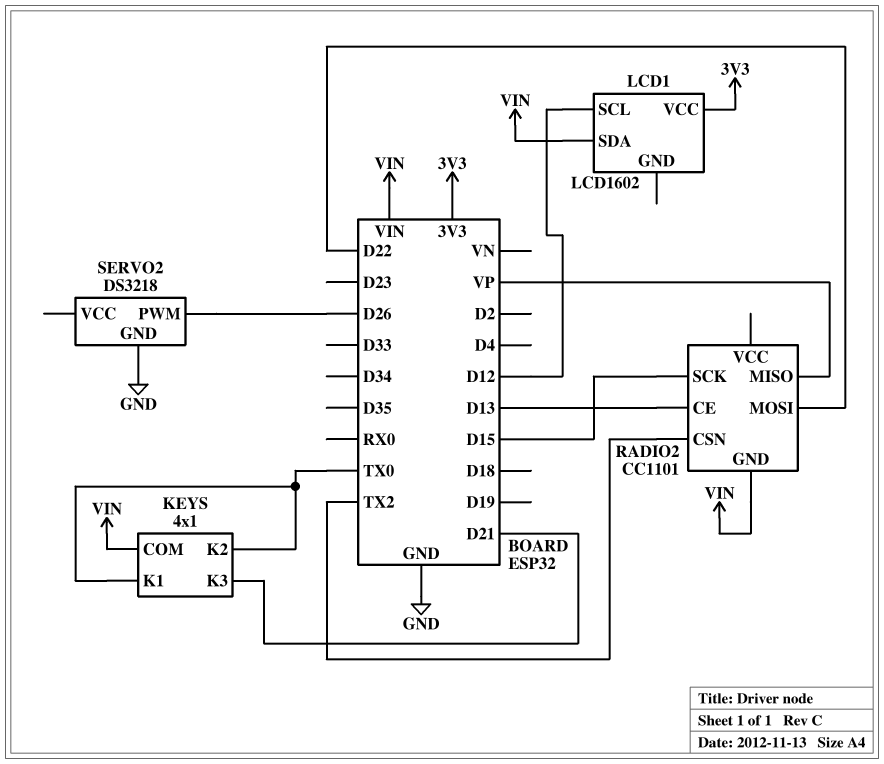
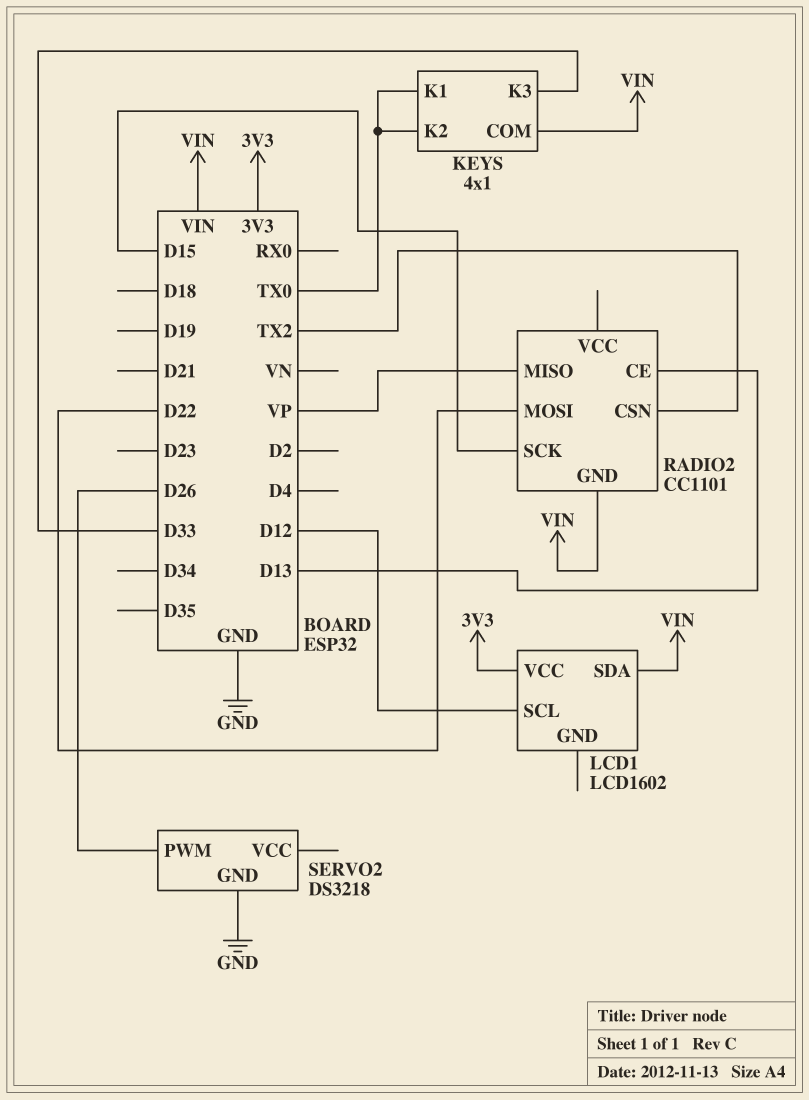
KEYS pin K3: D21 -> D33

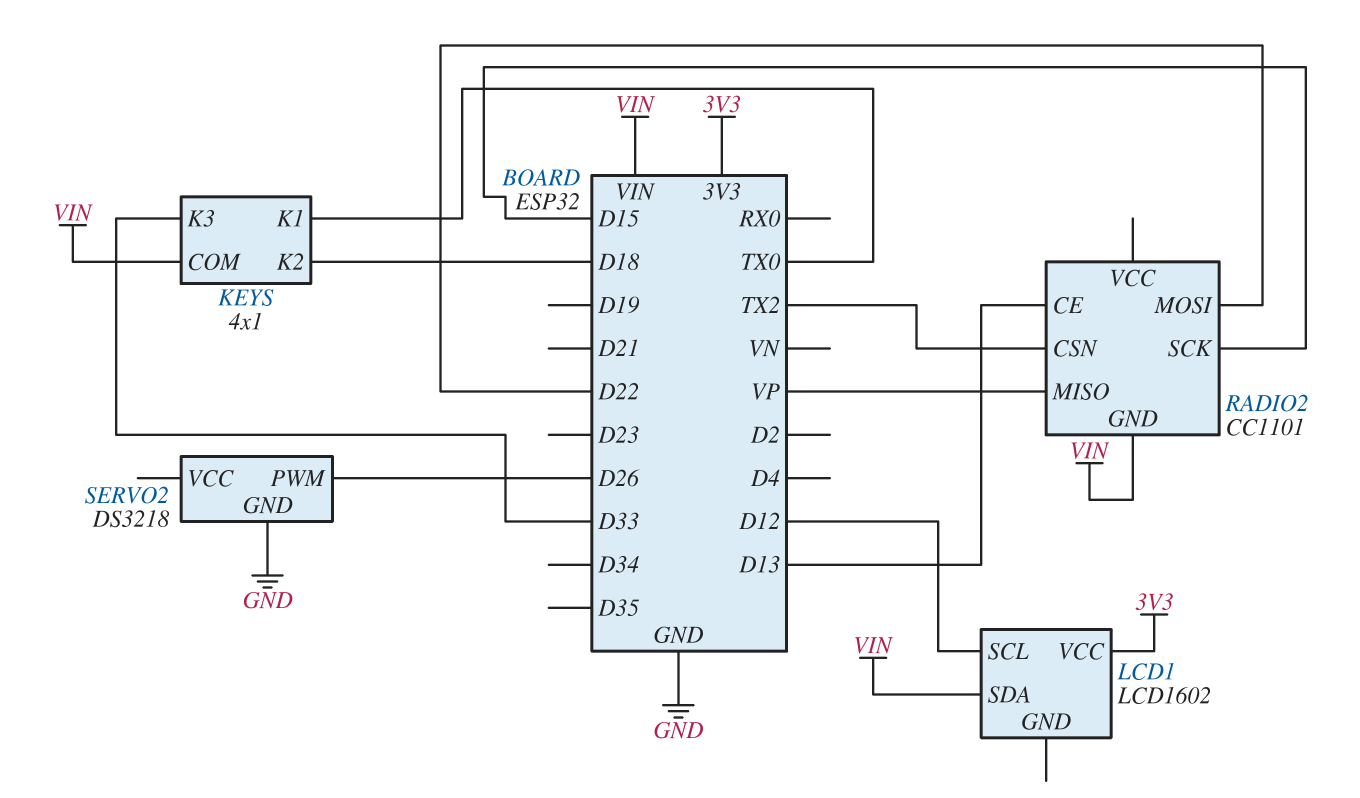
KEYS pin K2: TX0 -> D18

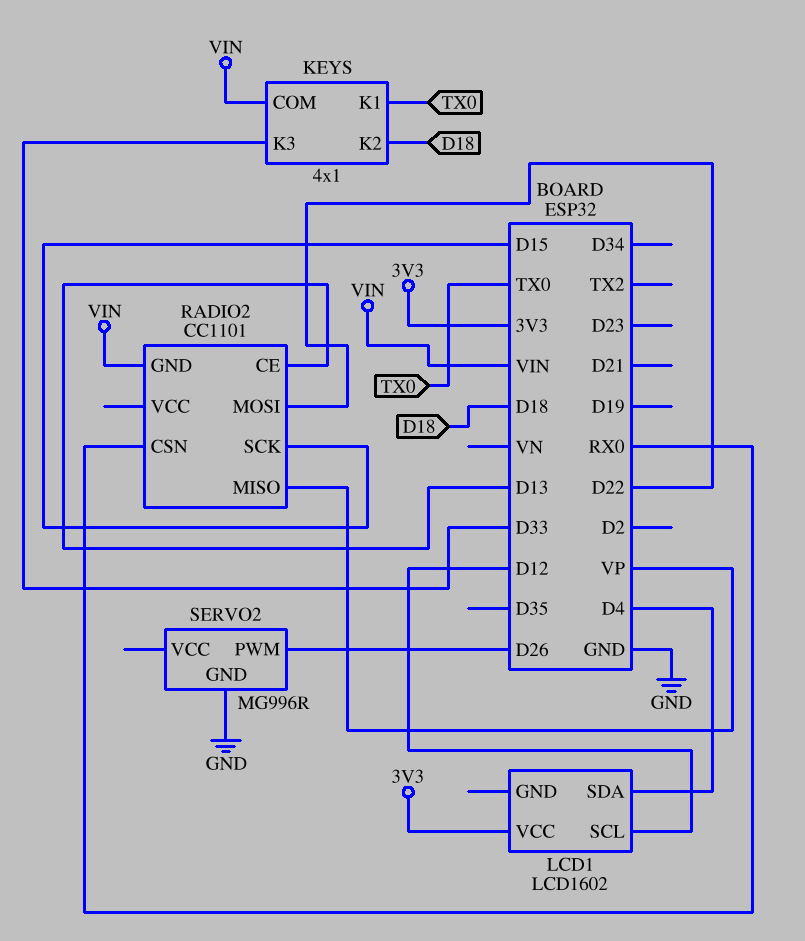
LCD1 pin SDA: VIN -> D4
RADIO2 pin CSN: TX2 -> RX0
SERVO2: DS3218 -> MG996R

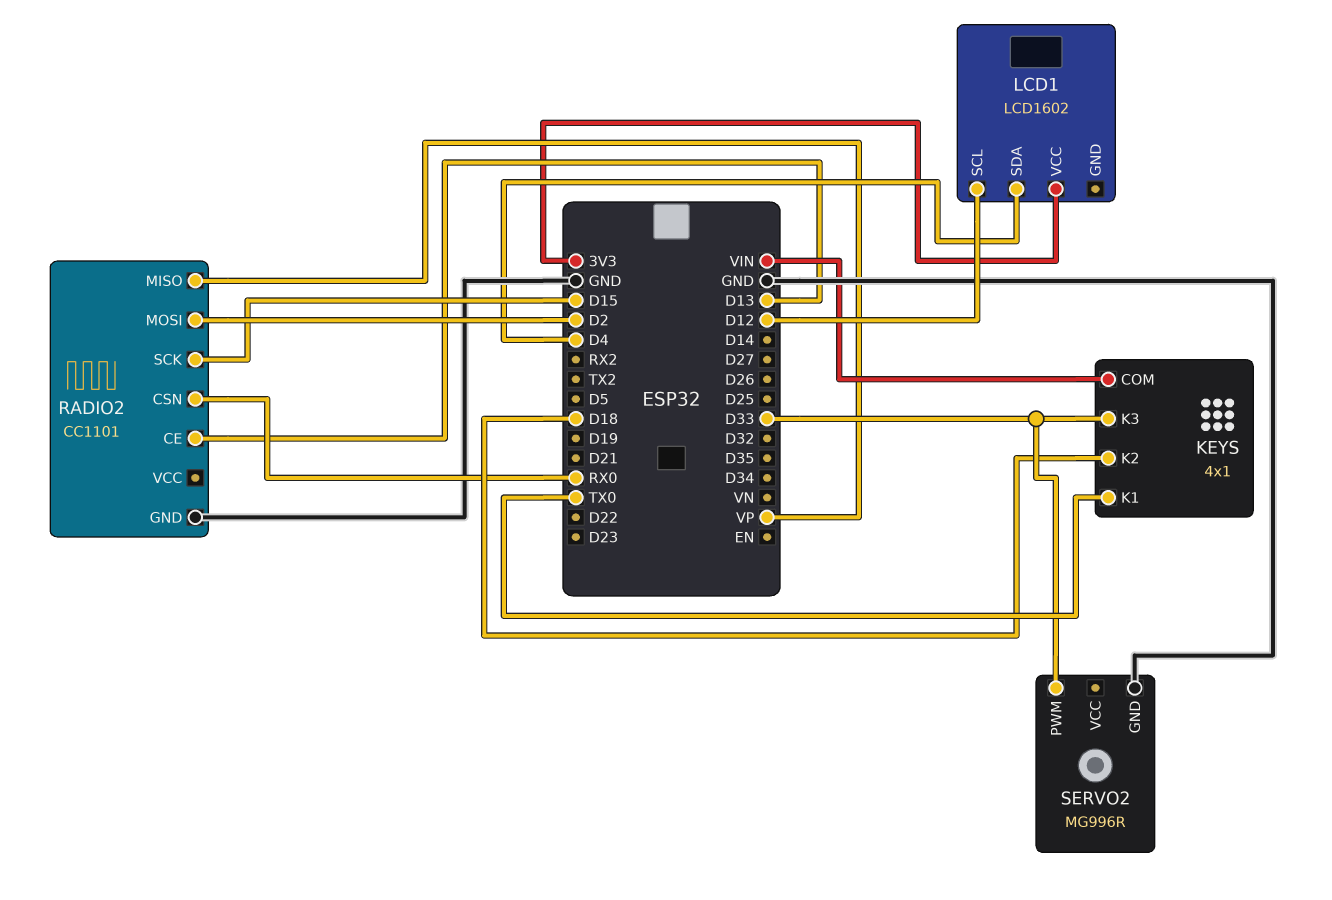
RADIO2 pin GND: VIN -> GND
RADIO2 pin MOSI: D22 -> D2
SERVO2 pin PWM: D26 -> D33

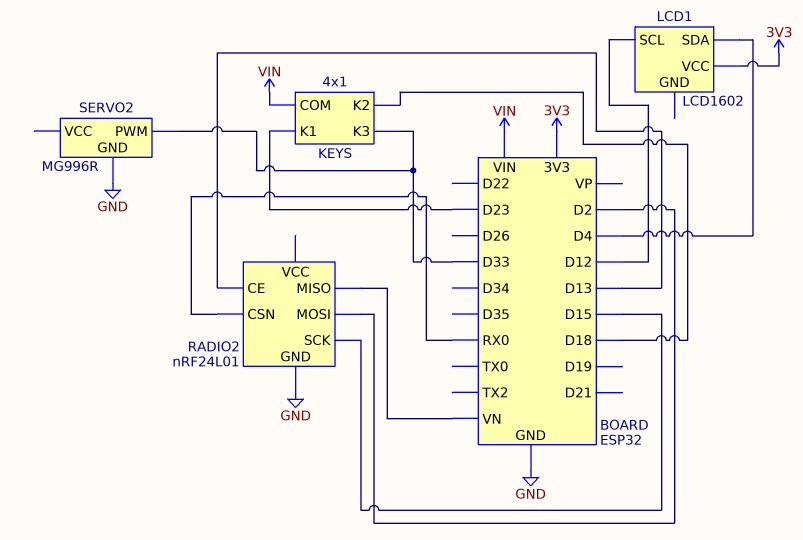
KEYS pin K1: TX0 -> D23
RADIO2: CC1101 -> nRF24L01
RADIO2 pin MISO: VP -> VN

